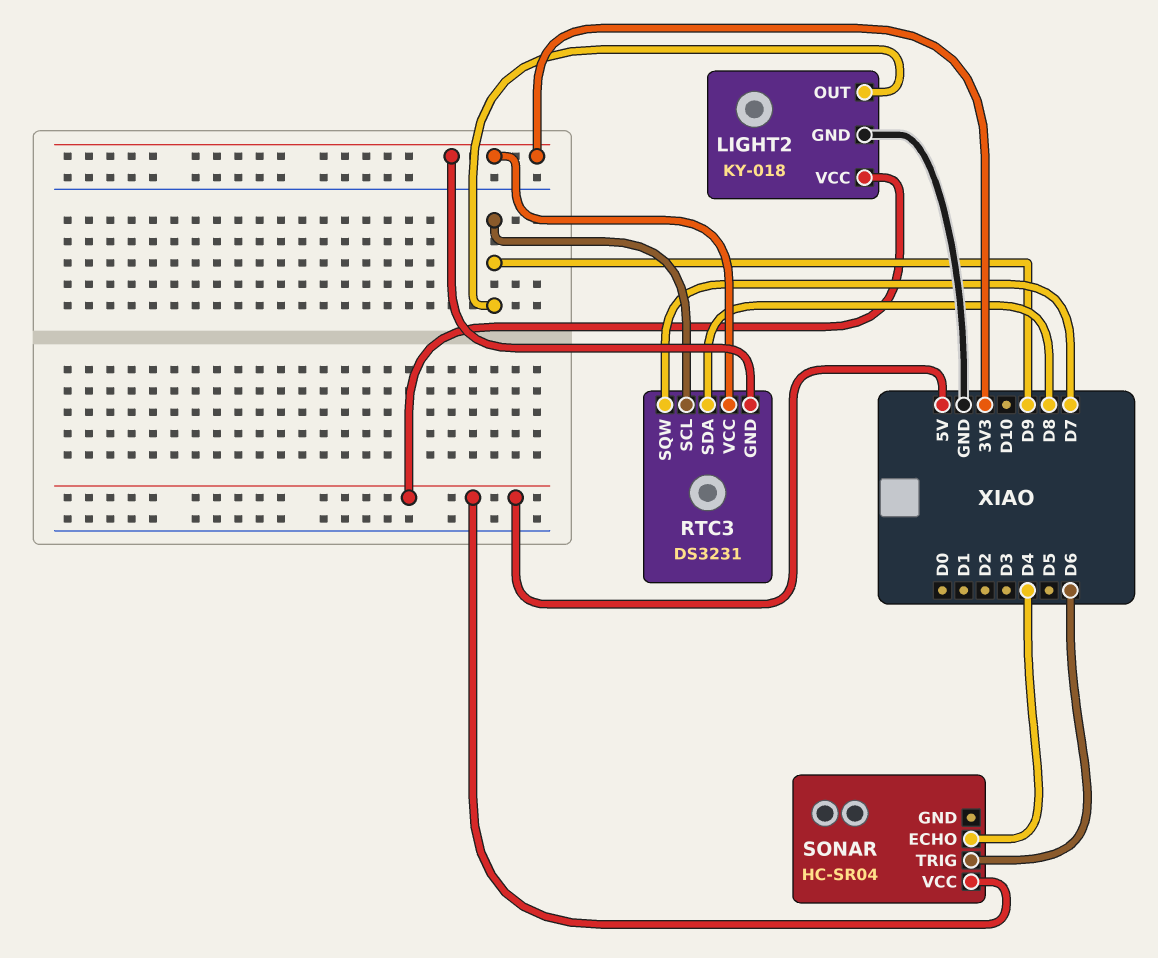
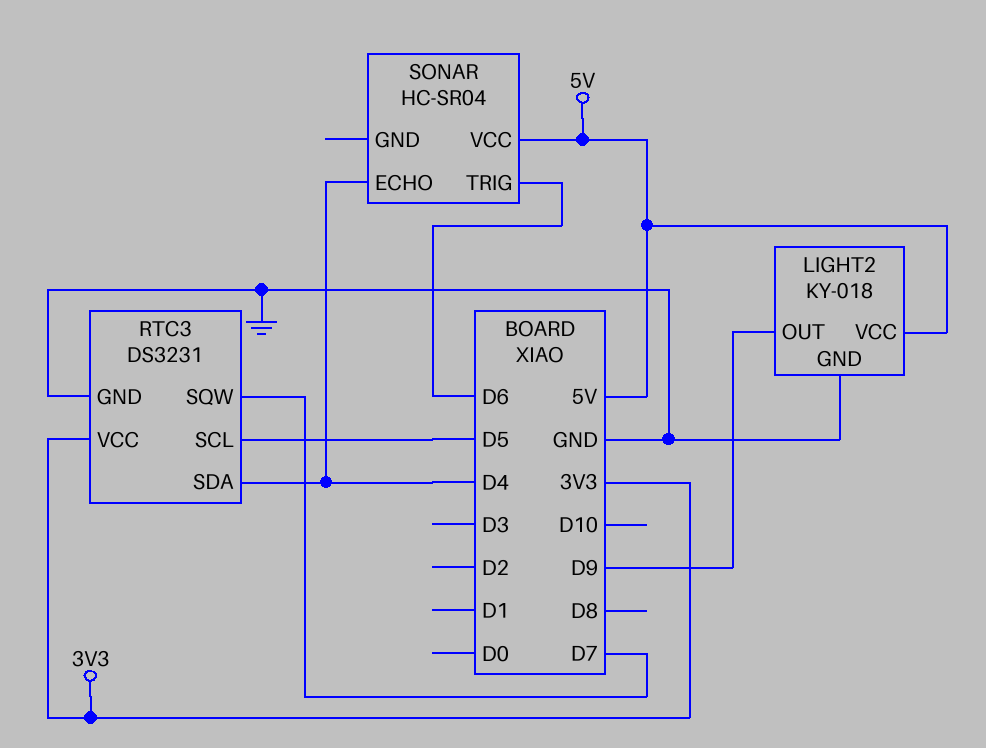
RTC3 pin GND: 3V3 -> GND
RTC3 pin SCL: D9 -> D5
RTC3 pin SDA: D8 -> D4

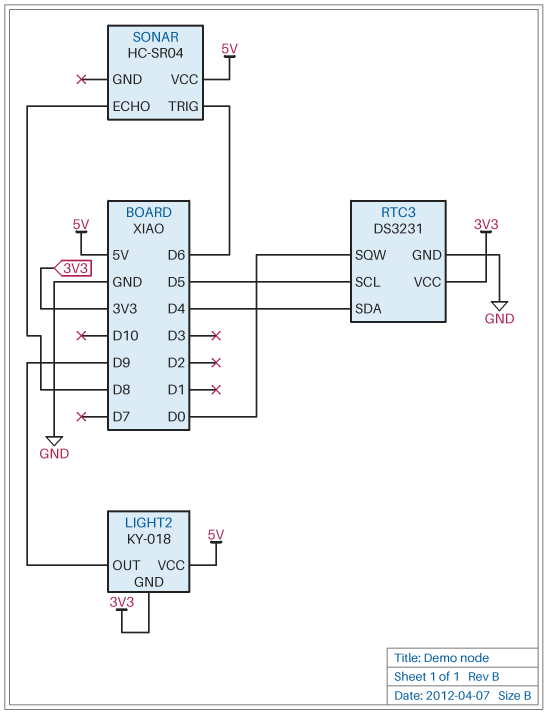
LIGHT2 pin GND: GND -> 3V3
RTC3 pin SQW: D7 -> D0
SONAR pin ECHO: D4 -> D8

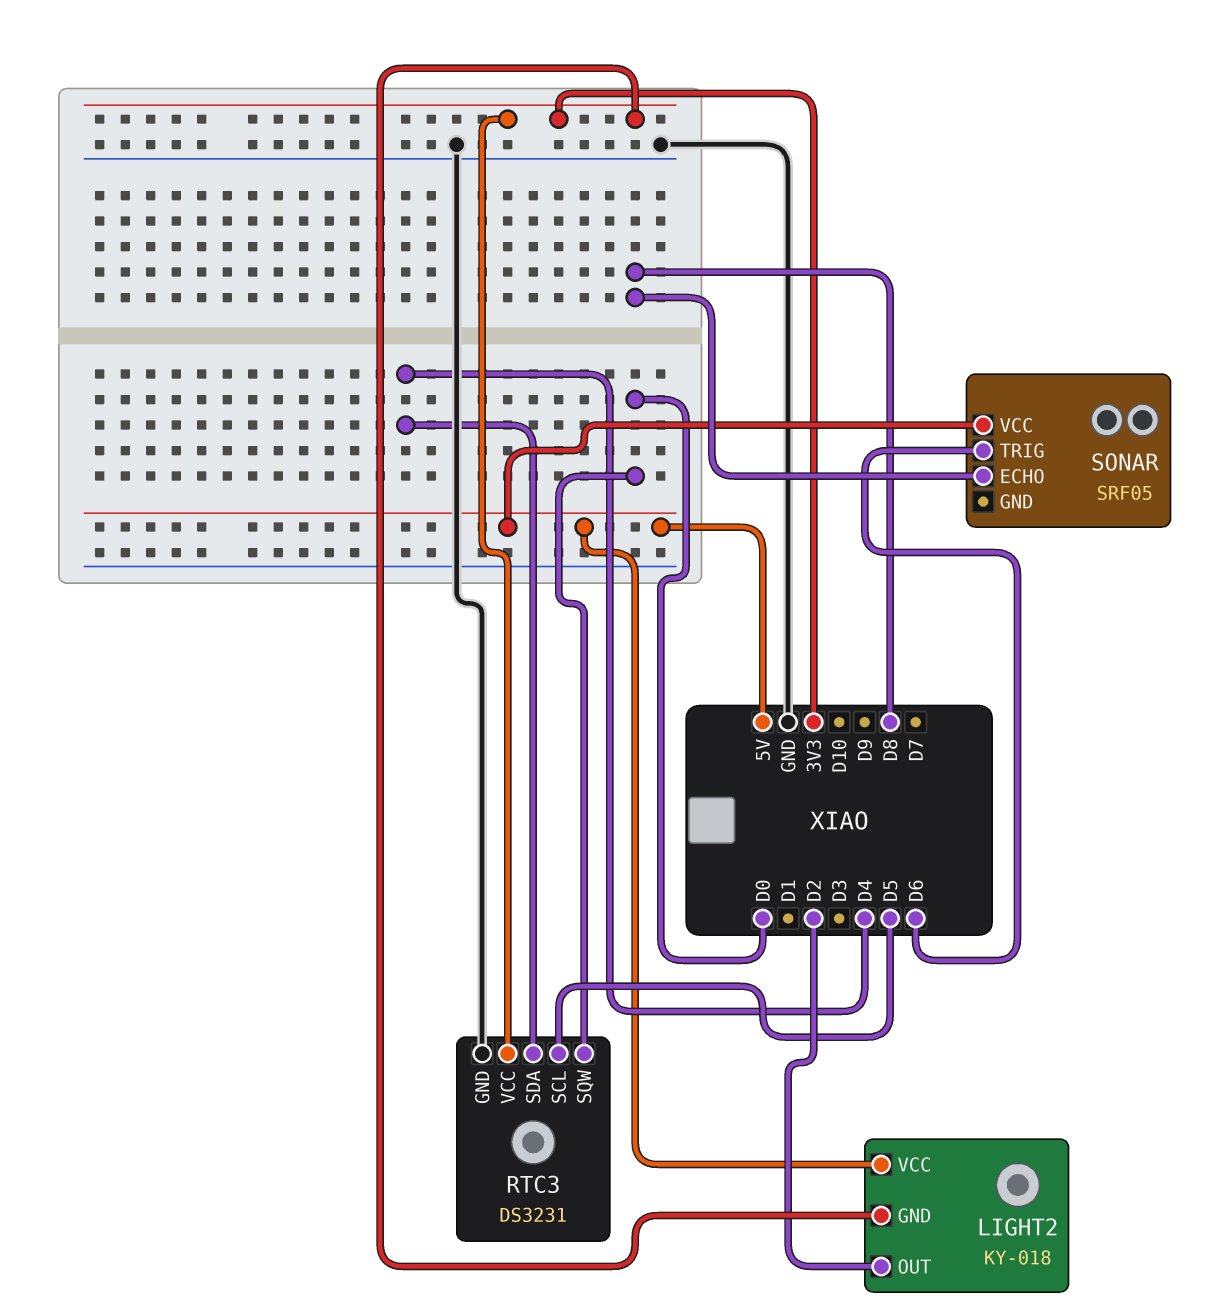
LIGHT2 pin OUT: D9 -> D2
SONAR: HC-SR04 -> SRF05

